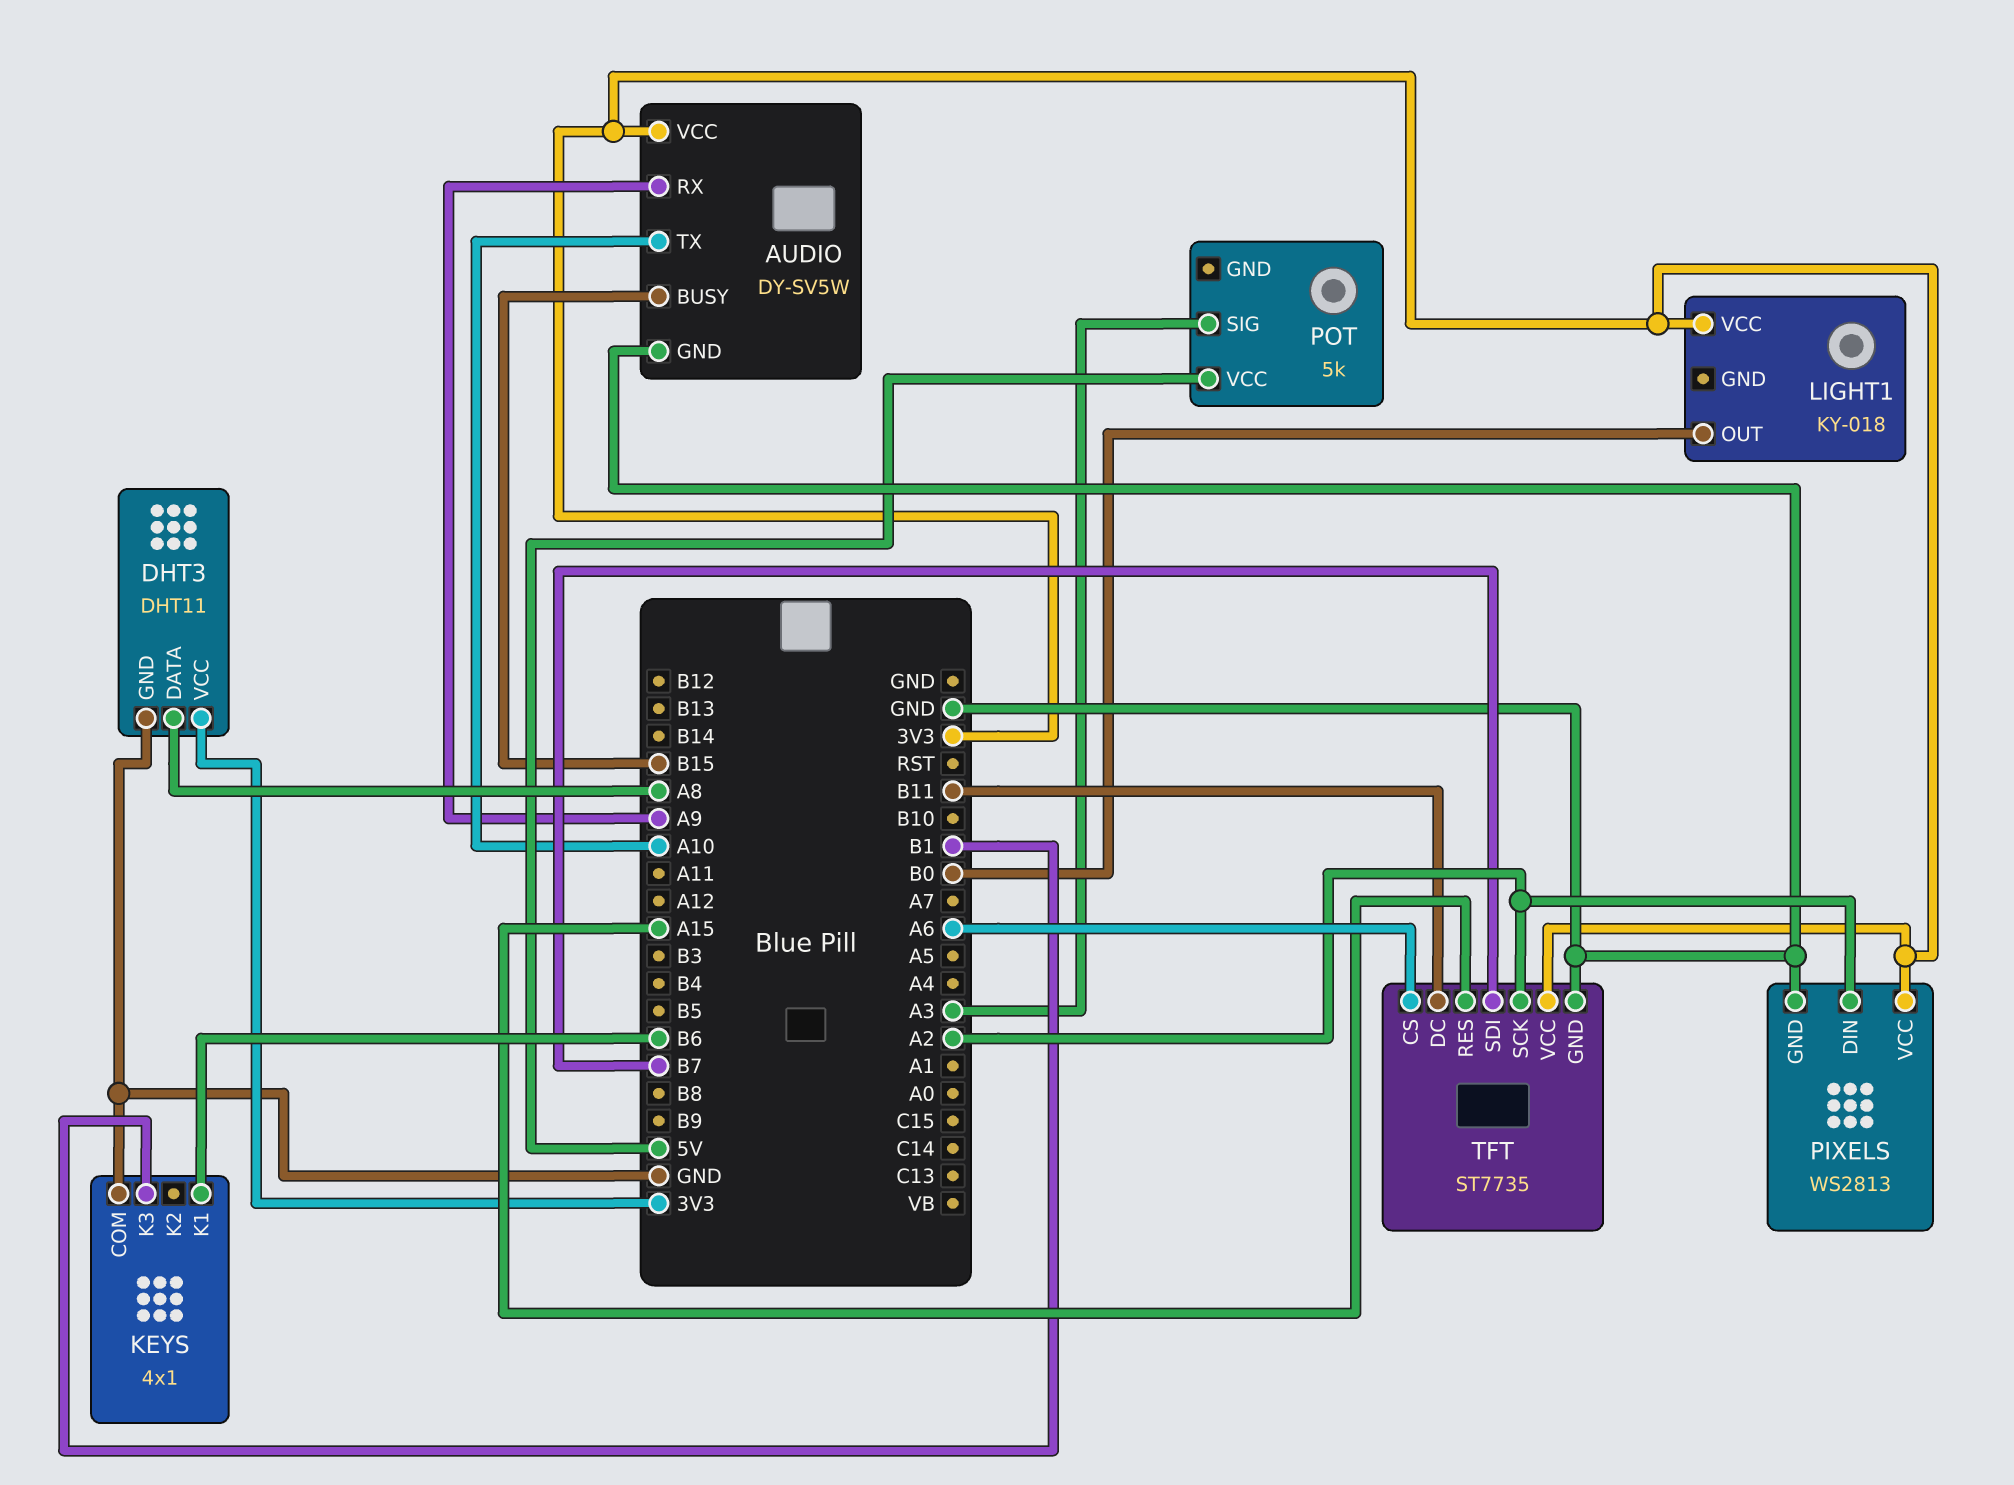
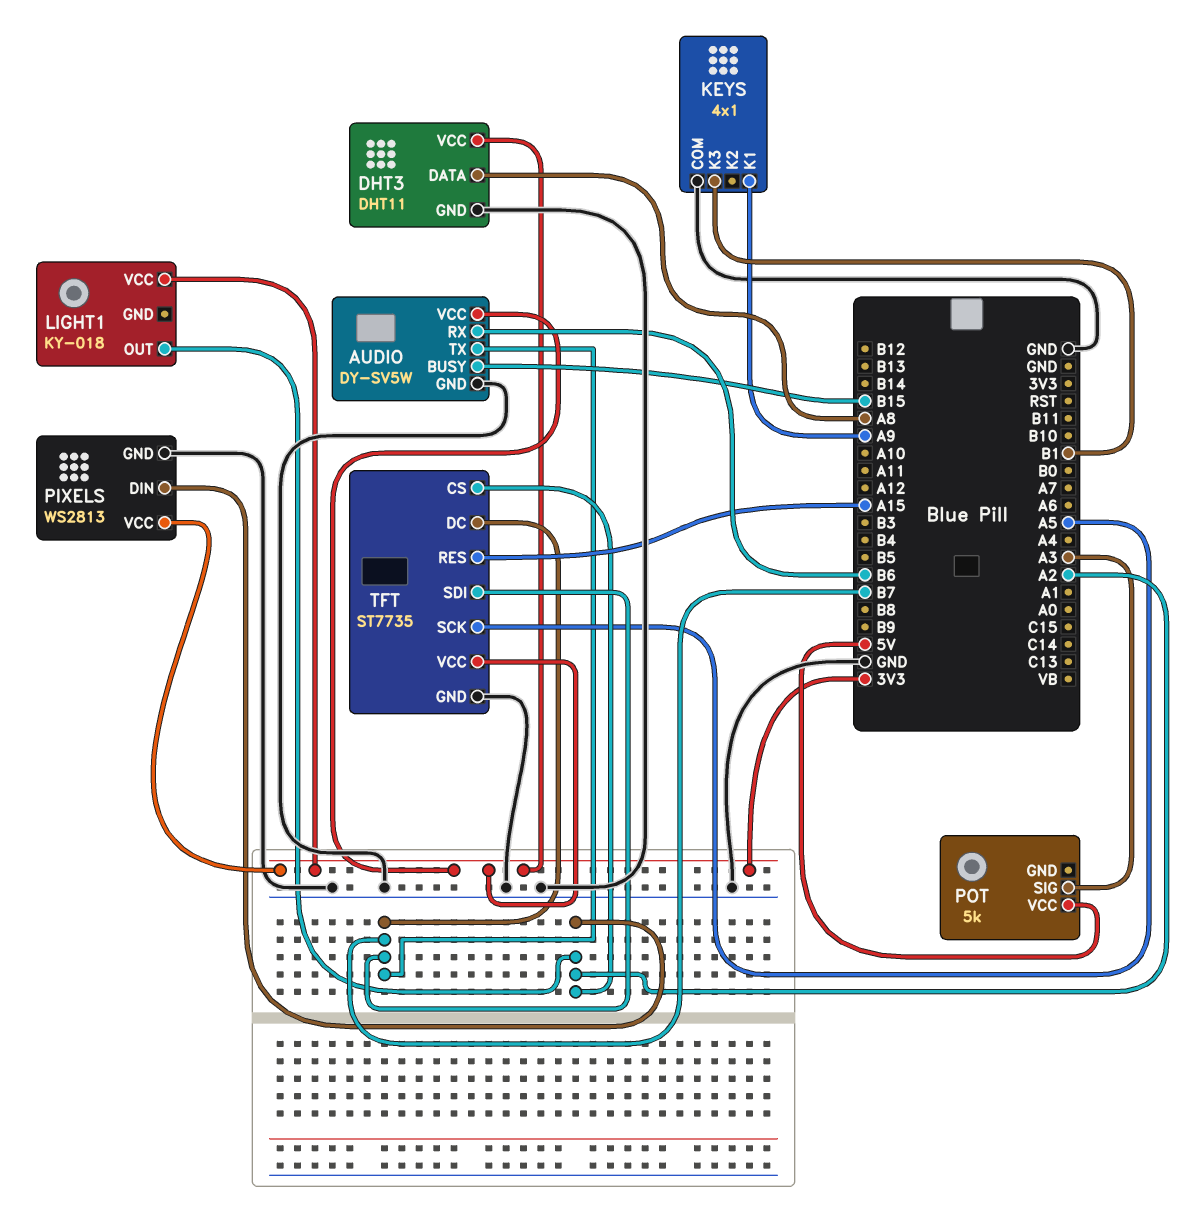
AUDIO pin RX: A9 -> B6
AUDIO pin TX: A10 -> B7
KEYS pin K1: B6 -> A9
LIGHT1 pin OUT: B0 -> A2
TFT pin CS: A6 -> A2
TFT pin DC: B11 -> B7
TFT pin SCK: A2 -> A5

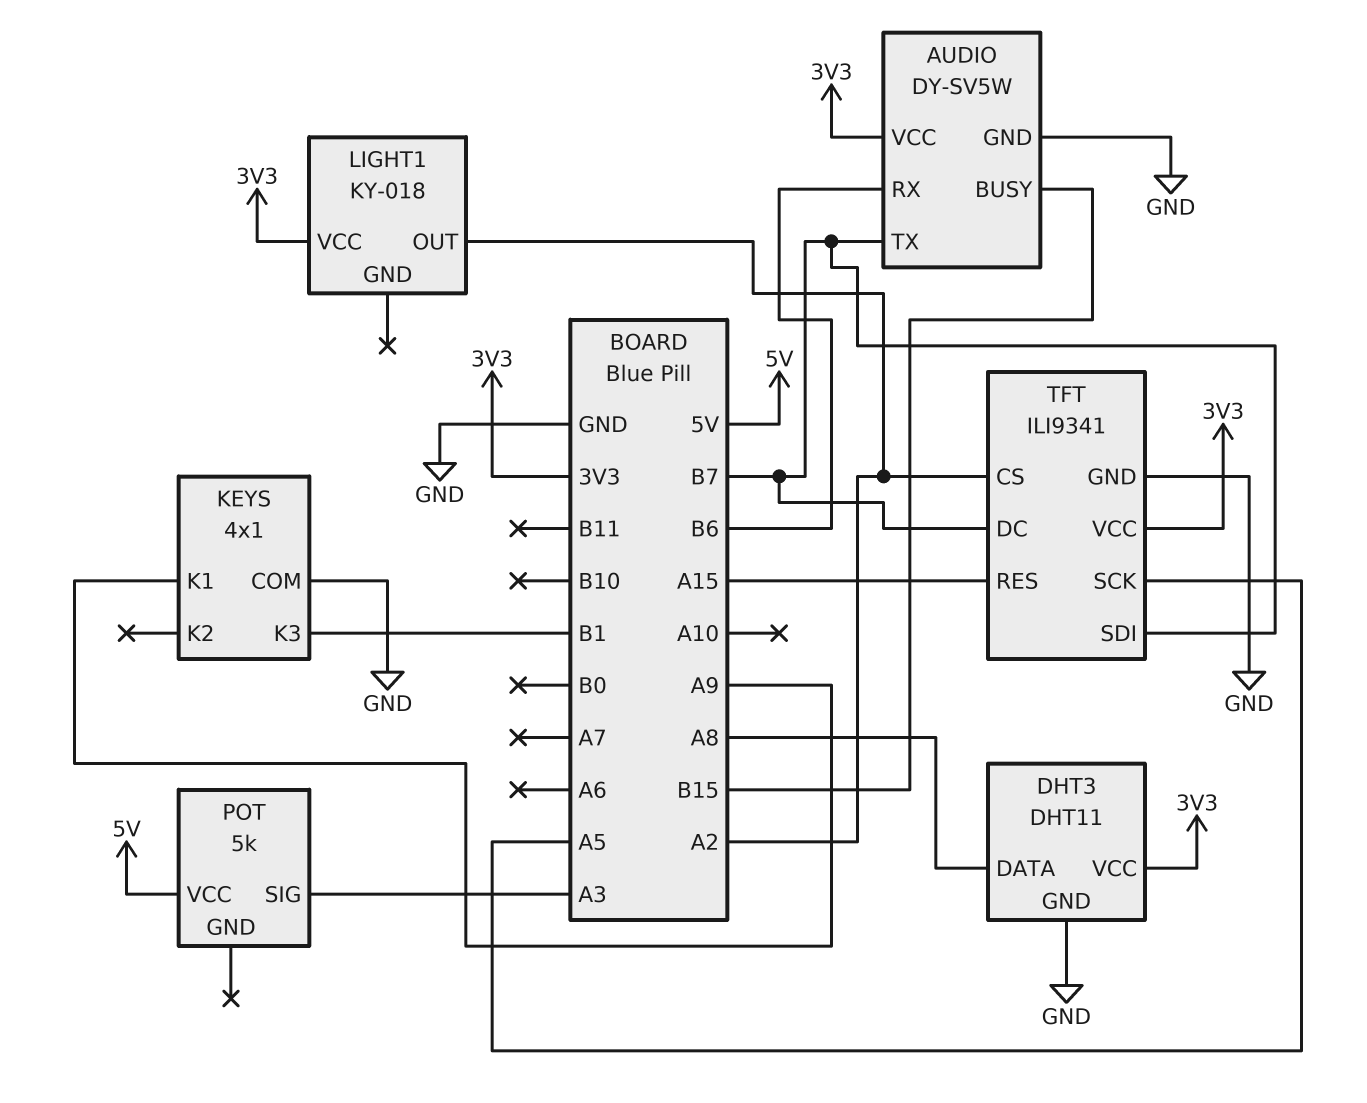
PIXELS: WS2813 -> none
PIXELS pin DIN: A2 -> none
PIXELS pin GND: GND -> none
PIXELS pin VCC: 3V3 -> none
TFT: ST7735 -> ILI9341

